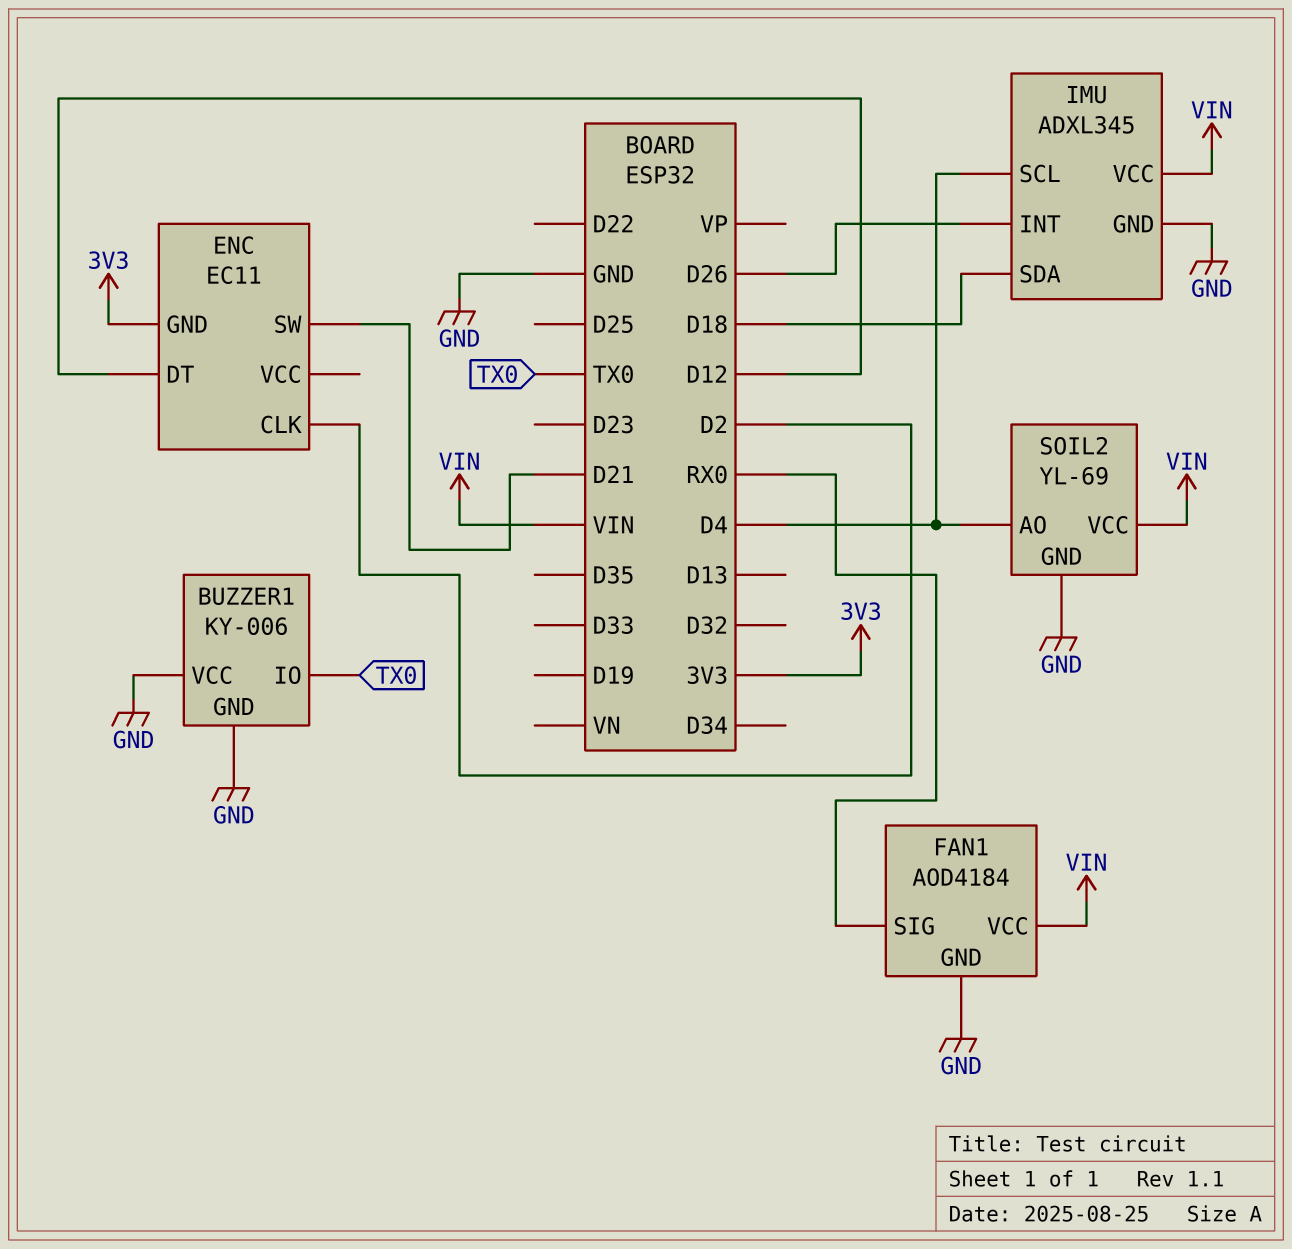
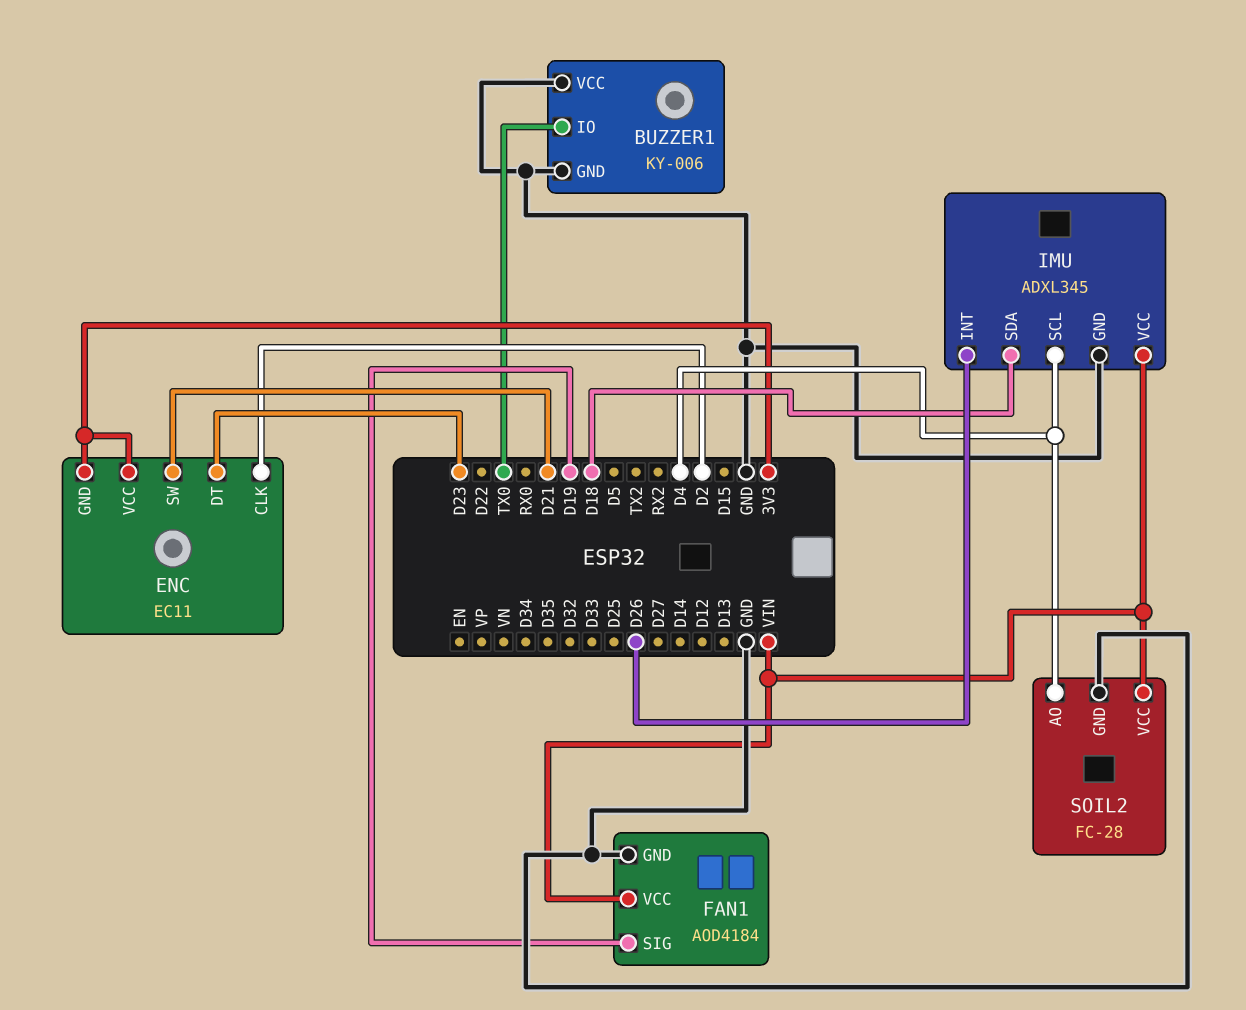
ENC pin DT: D12 -> D23
ENC pin VCC: none -> 3V3
FAN1 pin SIG: RX0 -> D19
SOIL2: YL-69 -> FC-28

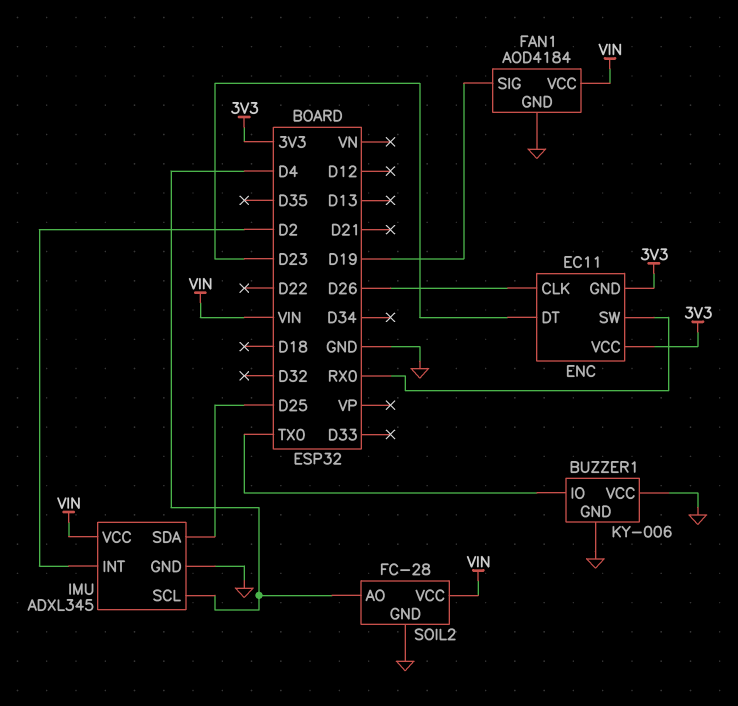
ENC pin CLK: D2 -> D26
ENC pin SW: D21 -> RX0
IMU pin INT: D26 -> D2
IMU pin SDA: D18 -> D25

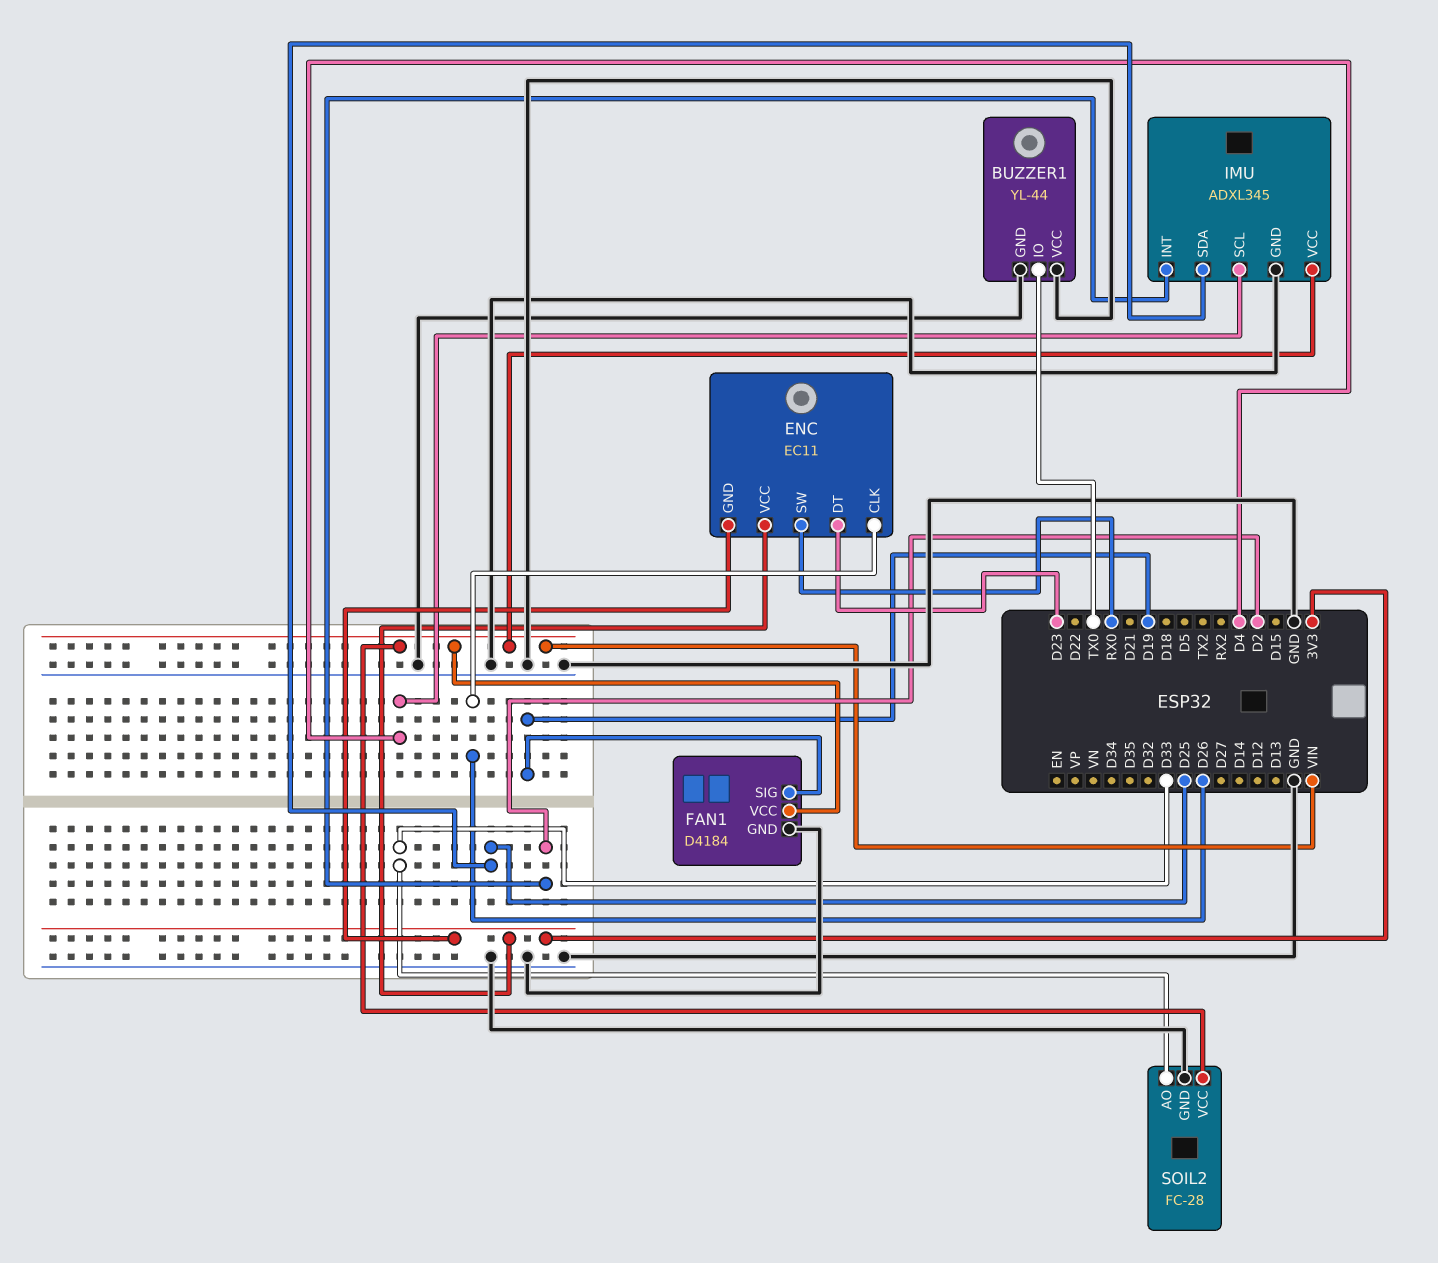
BUZZER1: KY-006 -> YL-44
FAN1: AOD4184 -> D4184
SOIL2 pin AO: D4 -> D33

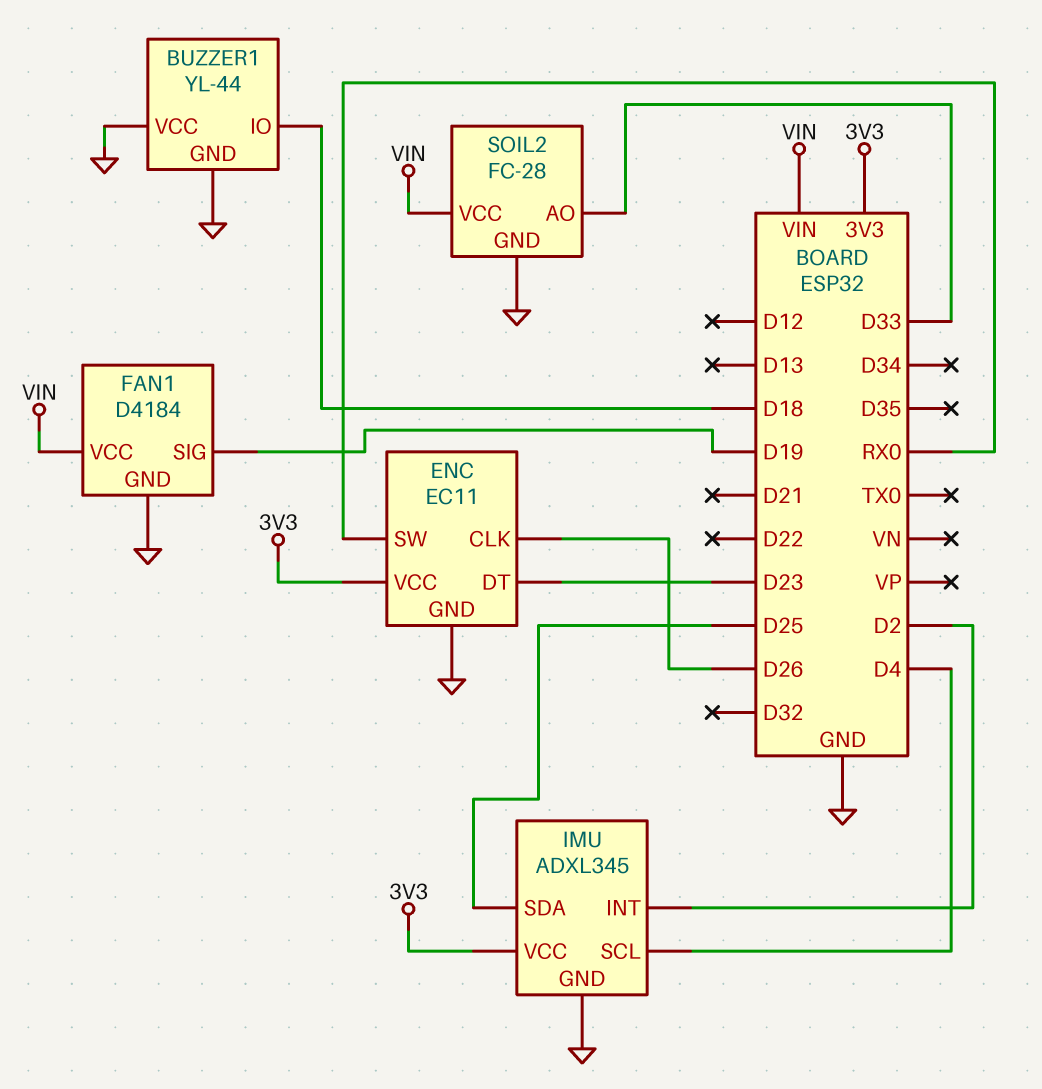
BUZZER1 pin IO: TX0 -> D18
ENC pin GND: 3V3 -> GND
IMU pin VCC: VIN -> 3V3

